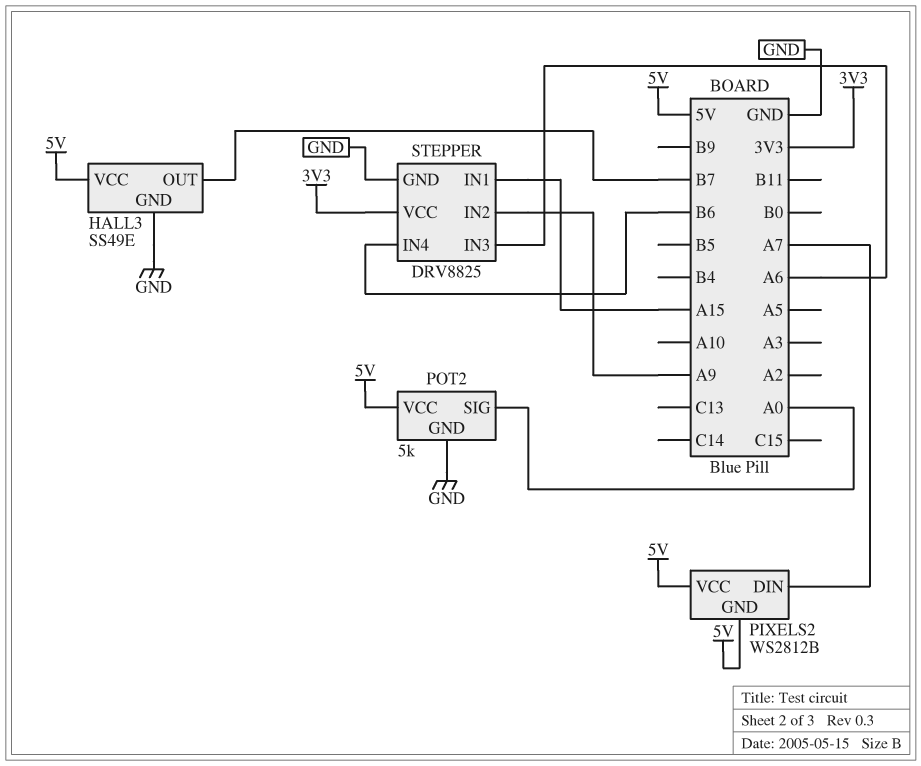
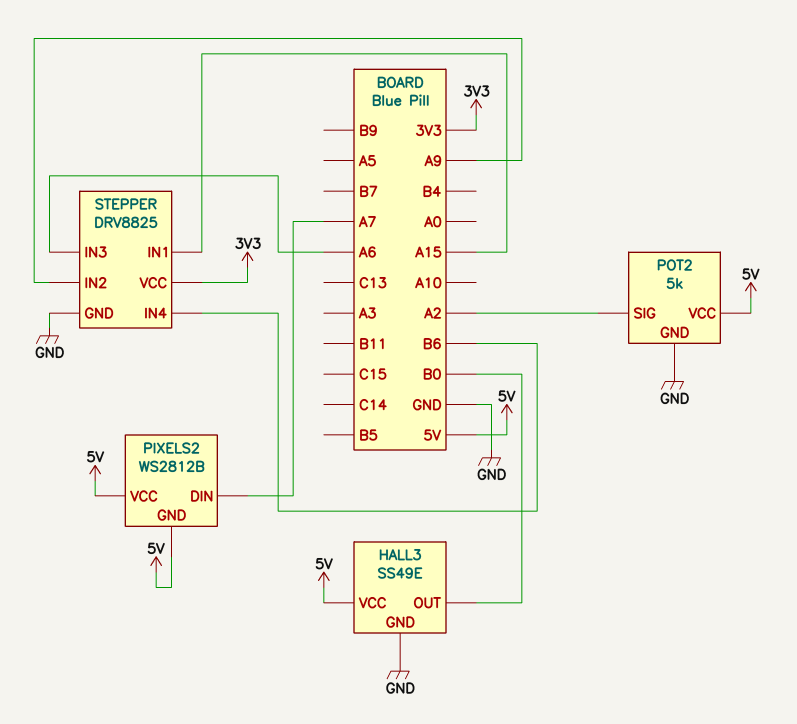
HALL3 pin OUT: B7 -> B0
POT2 pin SIG: A0 -> A2

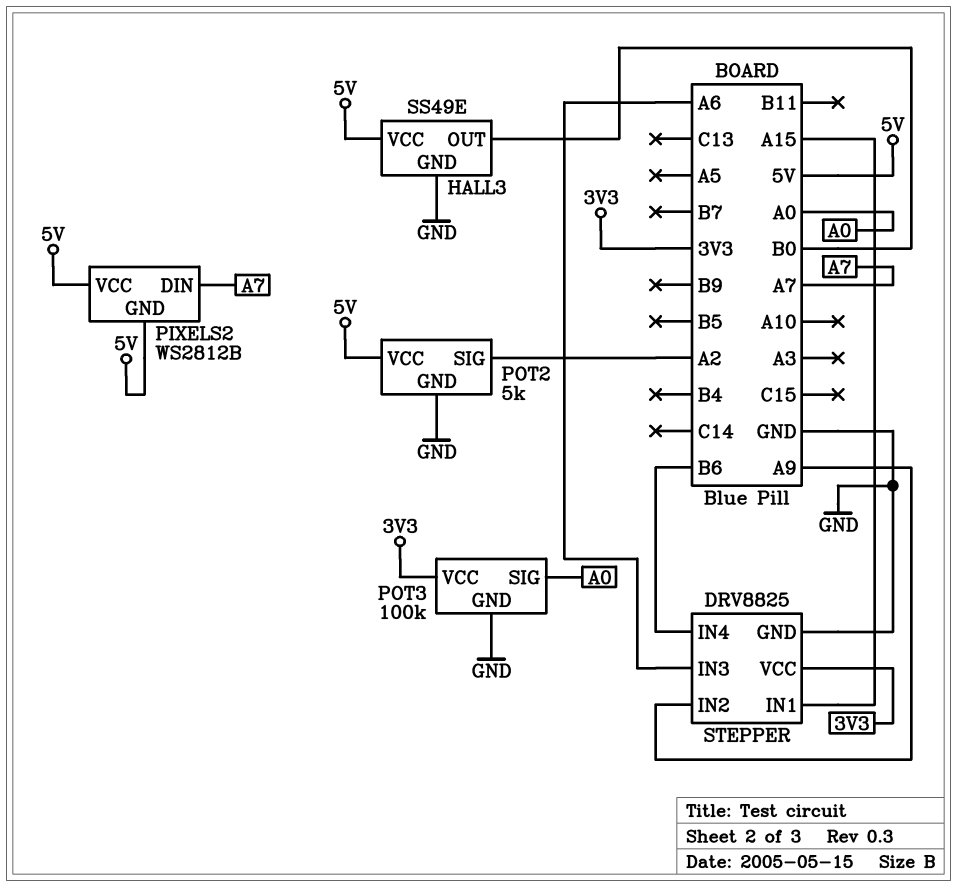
POT3: none -> 100k
POT3 pin GND: none -> GND
POT3 pin SIG: none -> A0
POT3 pin VCC: none -> 3V3

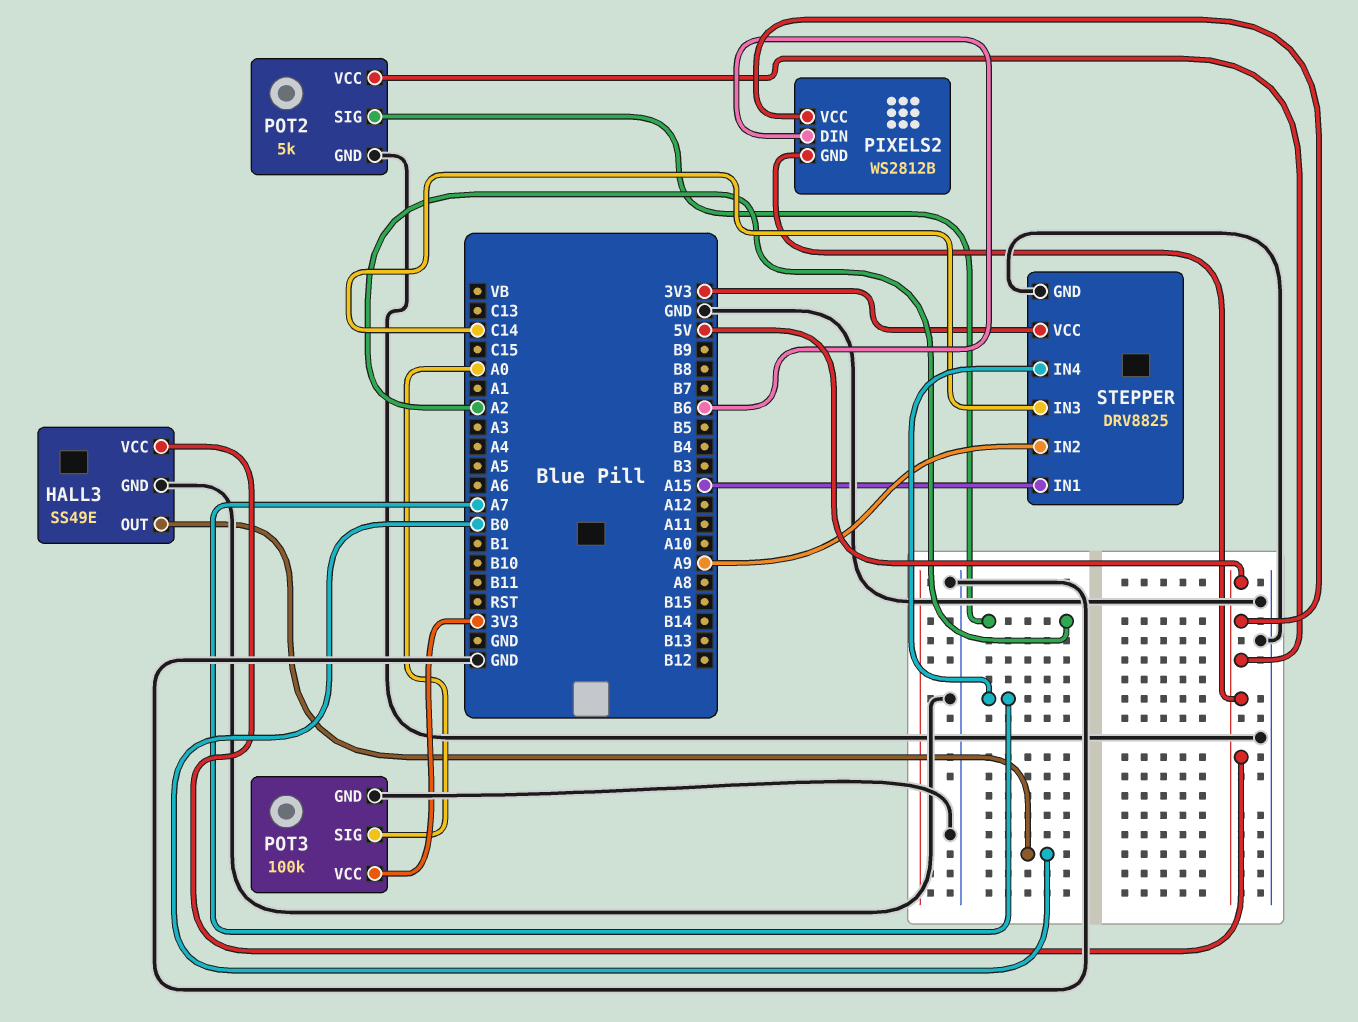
PIXELS2 pin DIN: A7 -> B6
STEPPER pin IN3: A6 -> C14
STEPPER pin IN4: B6 -> A7

